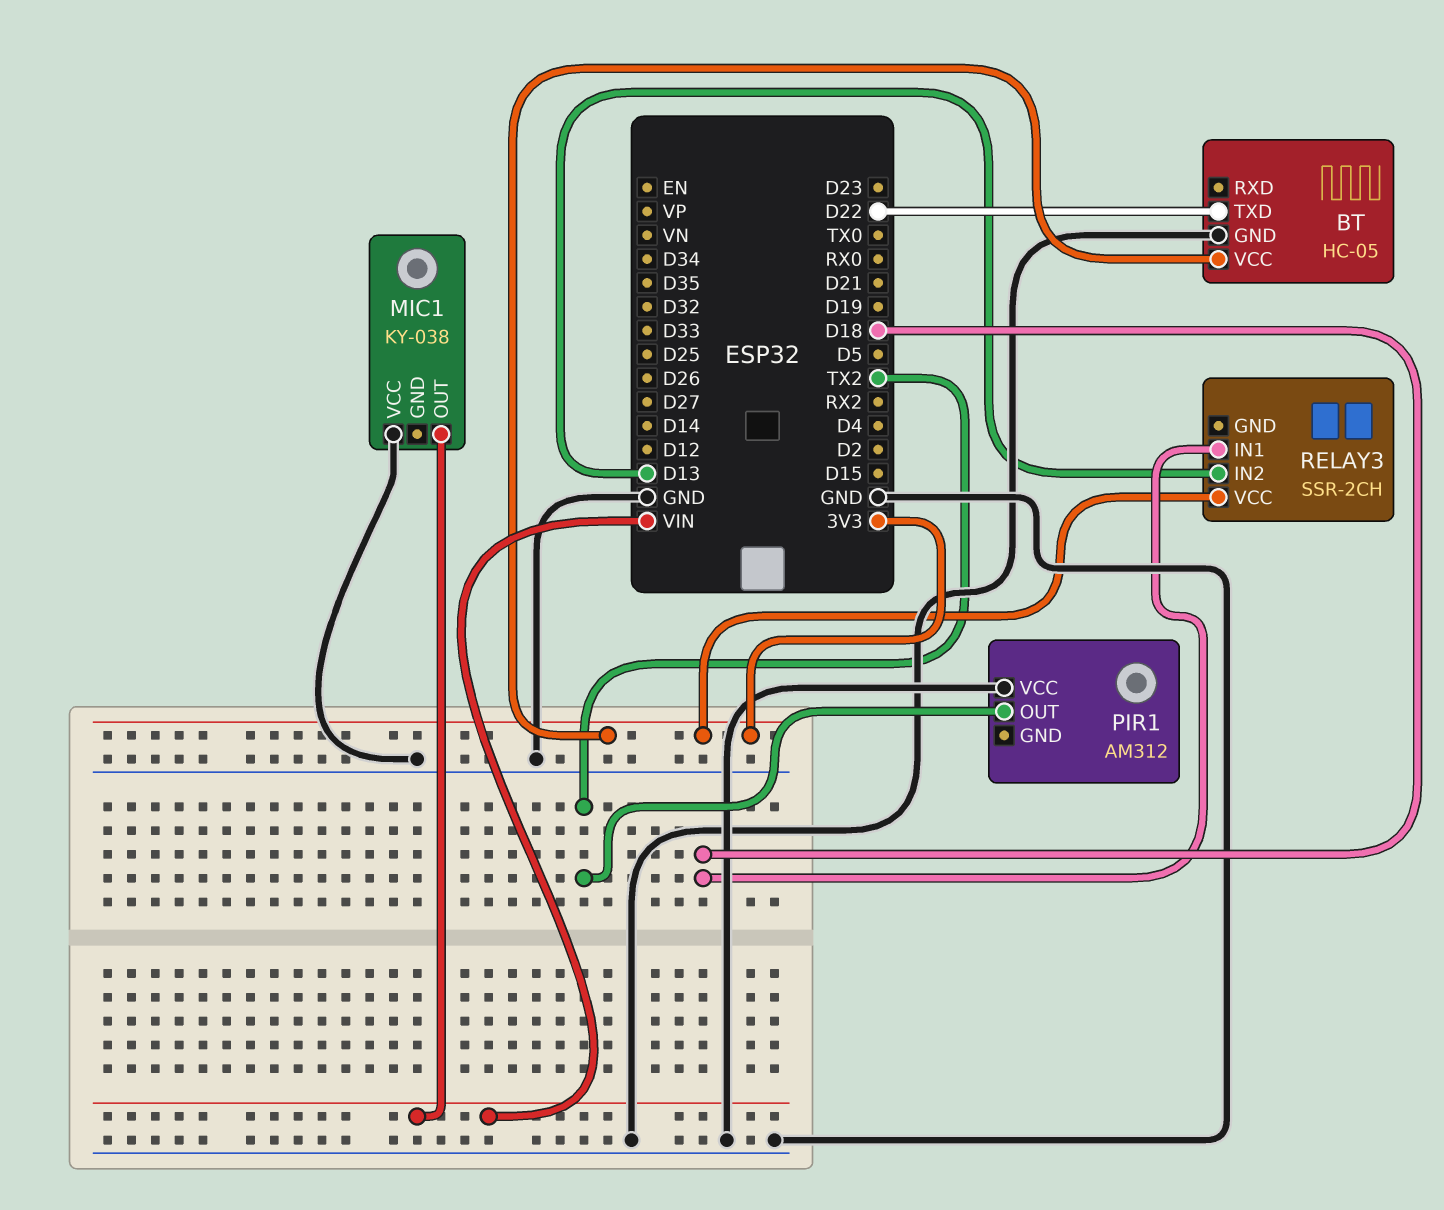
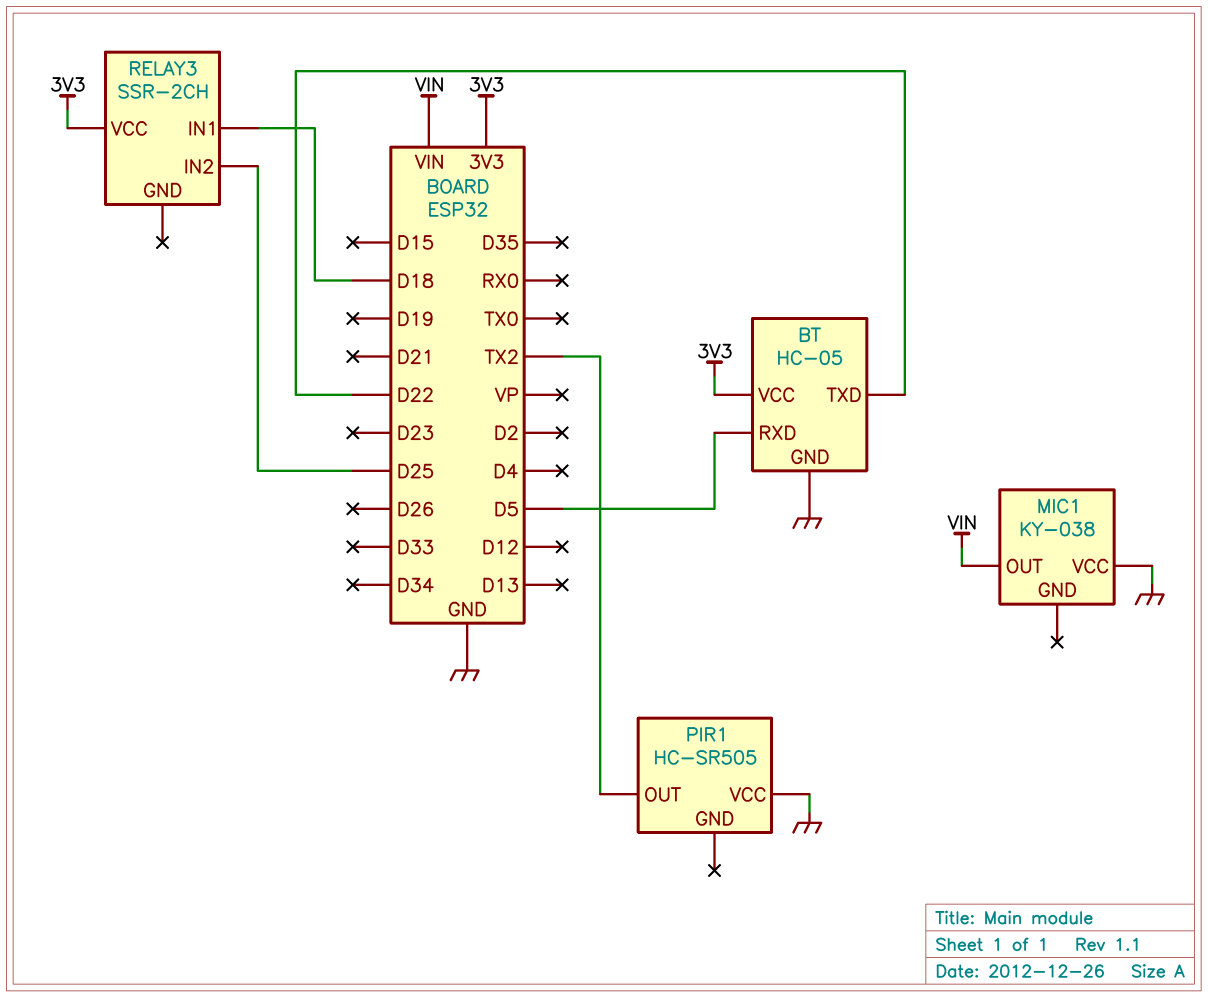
BT pin RXD: none -> D5
PIR1: AM312 -> HC-SR505
RELAY3 pin IN2: D13 -> D25

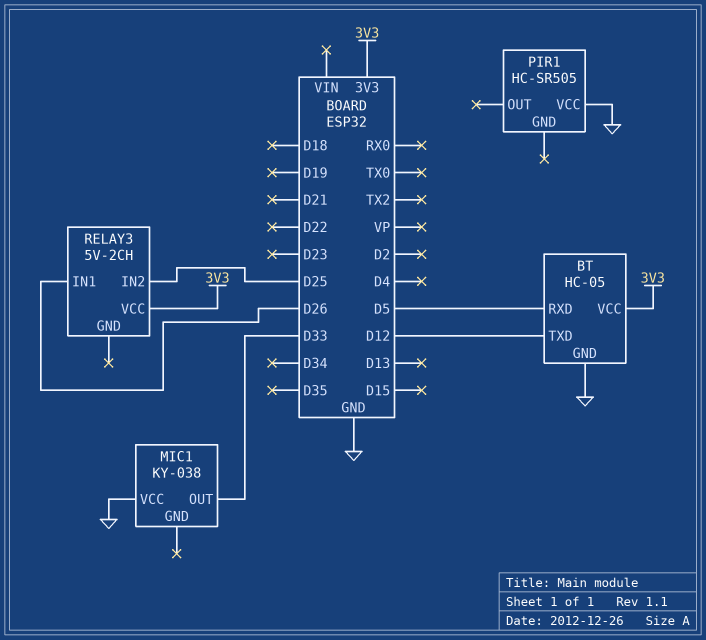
BT pin TXD: D22 -> D12
MIC1 pin OUT: VIN -> D33
PIR1 pin OUT: TX2 -> none
RELAY3: SSR-2CH -> 5V-2CH
RELAY3 pin IN1: D18 -> D26

